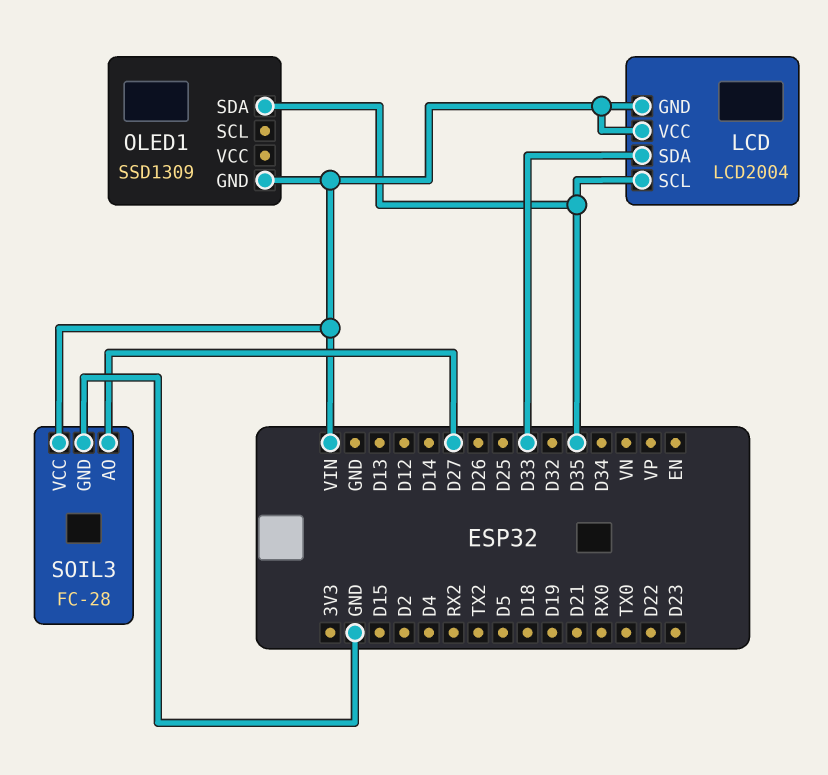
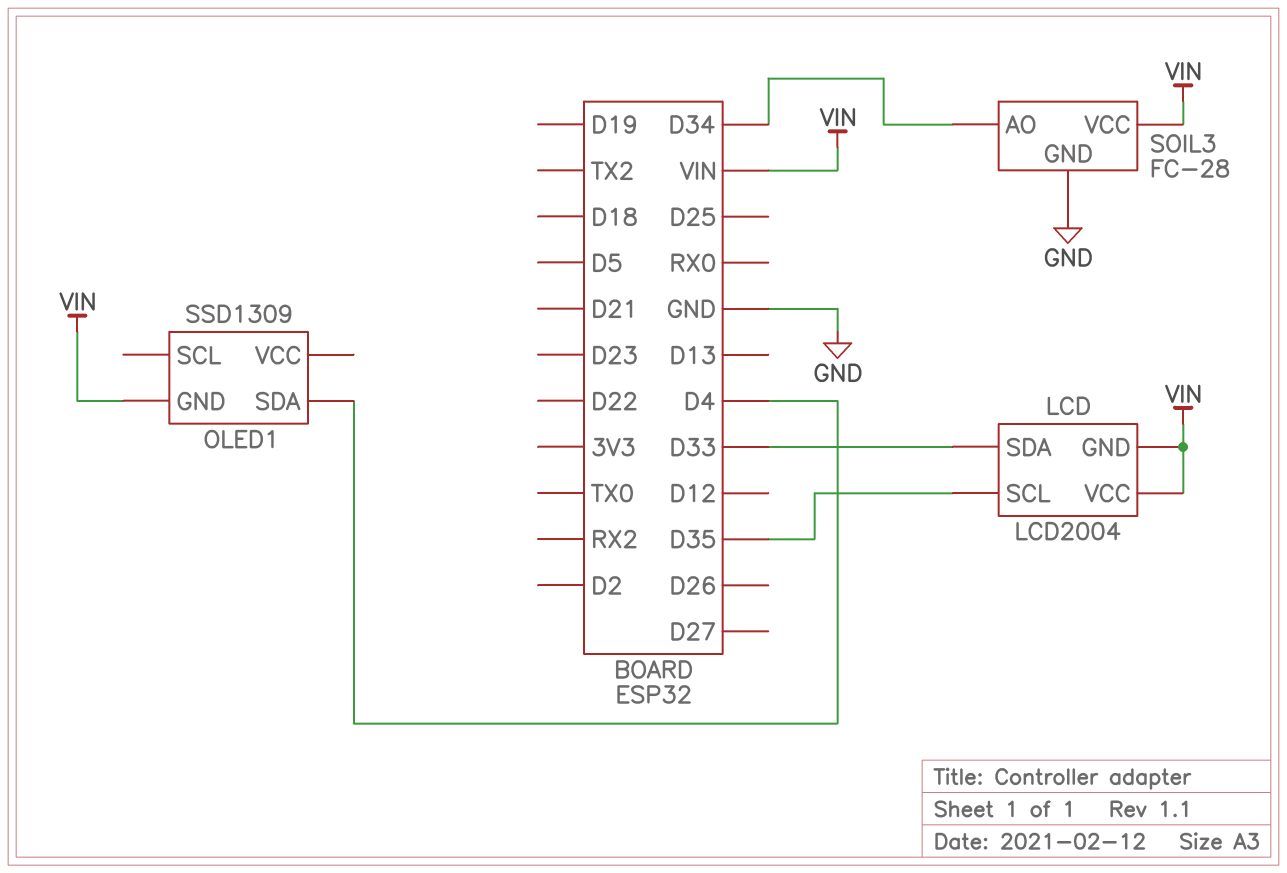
OLED1 pin SDA: D35 -> D4
SOIL3 pin AO: D27 -> D34

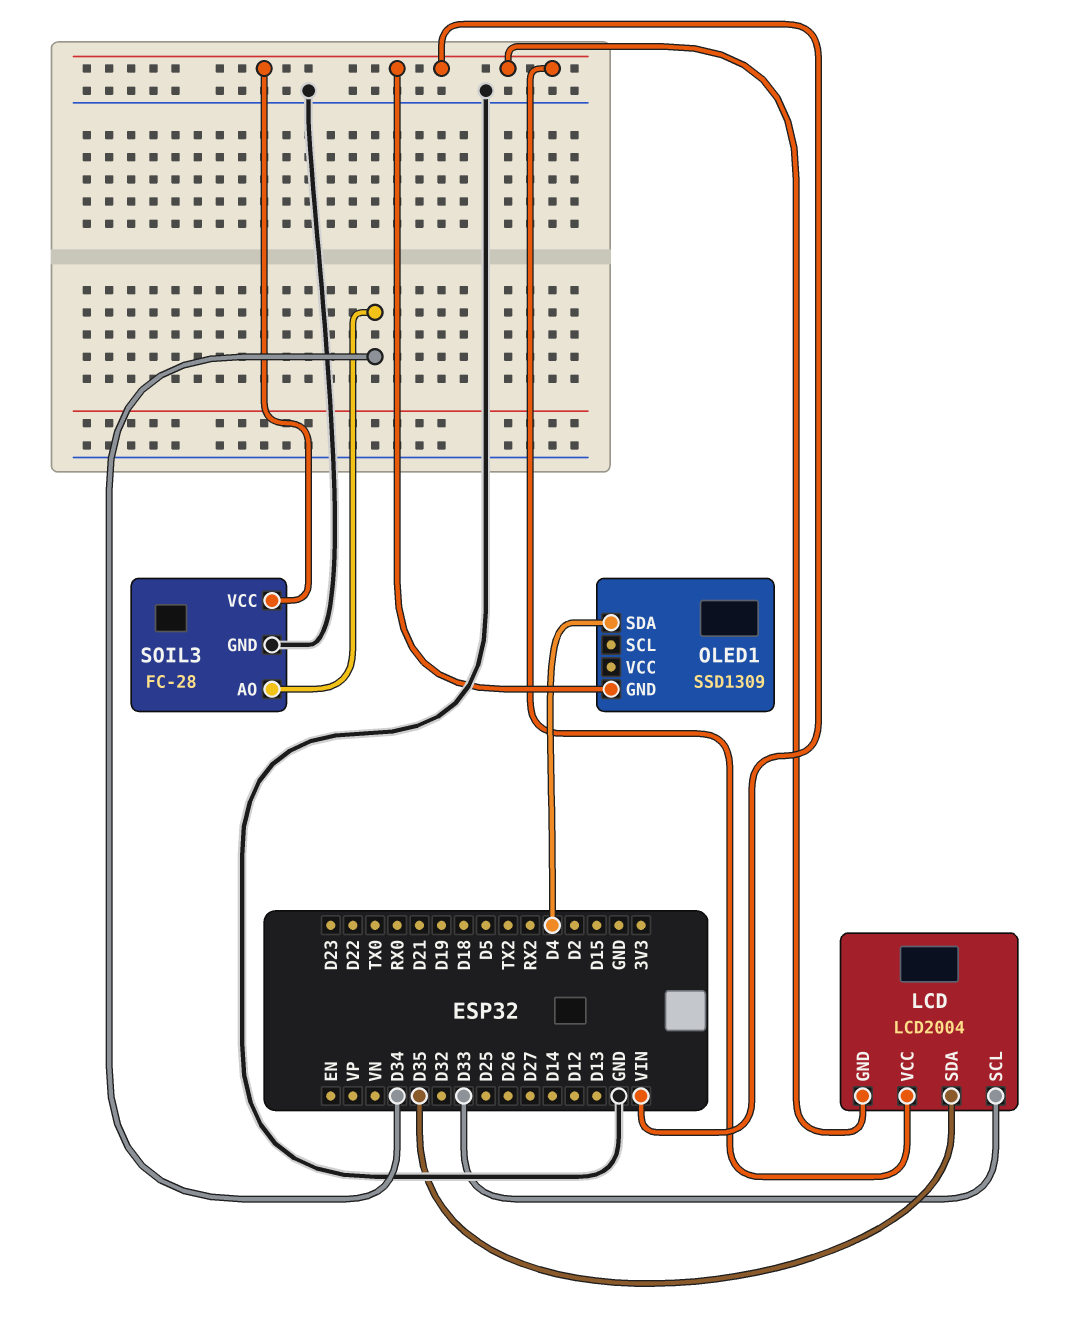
LCD pin SCL: D35 -> D33
LCD pin SDA: D33 -> D35

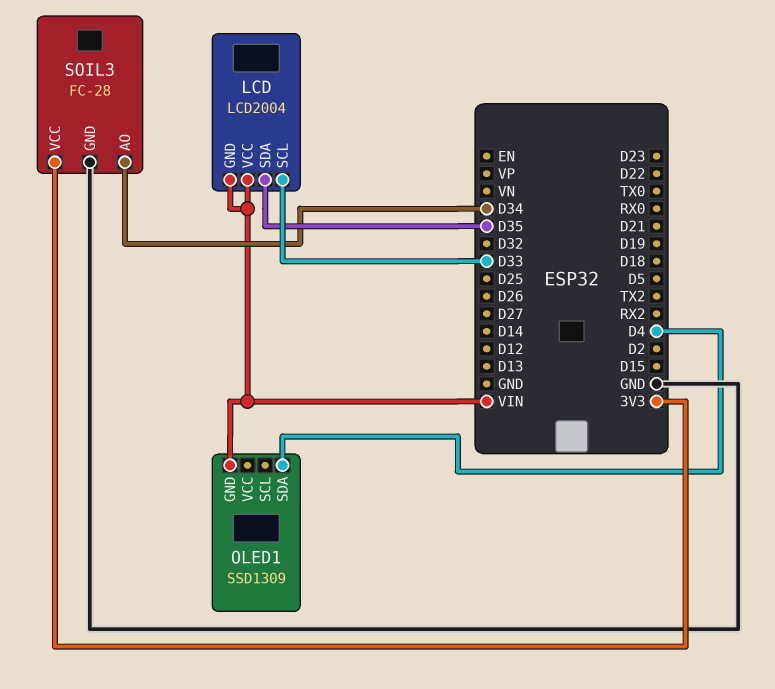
SOIL3 pin VCC: VIN -> 3V3

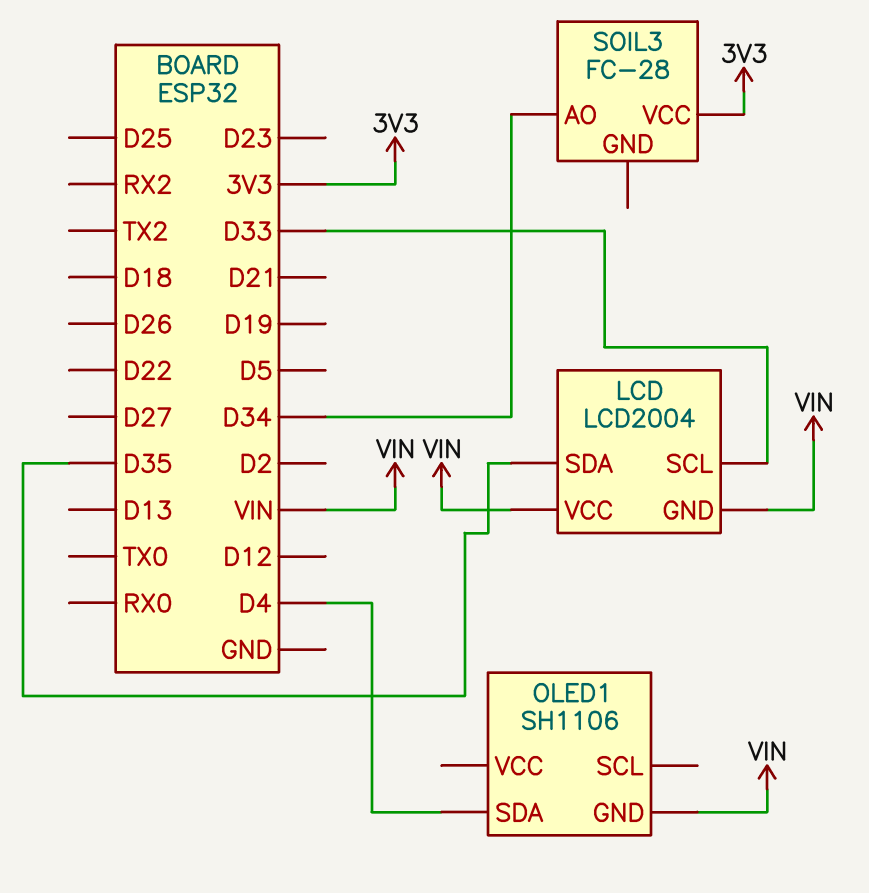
OLED1: SSD1309 -> SH1106
SOIL3 pin GND: GND -> none

